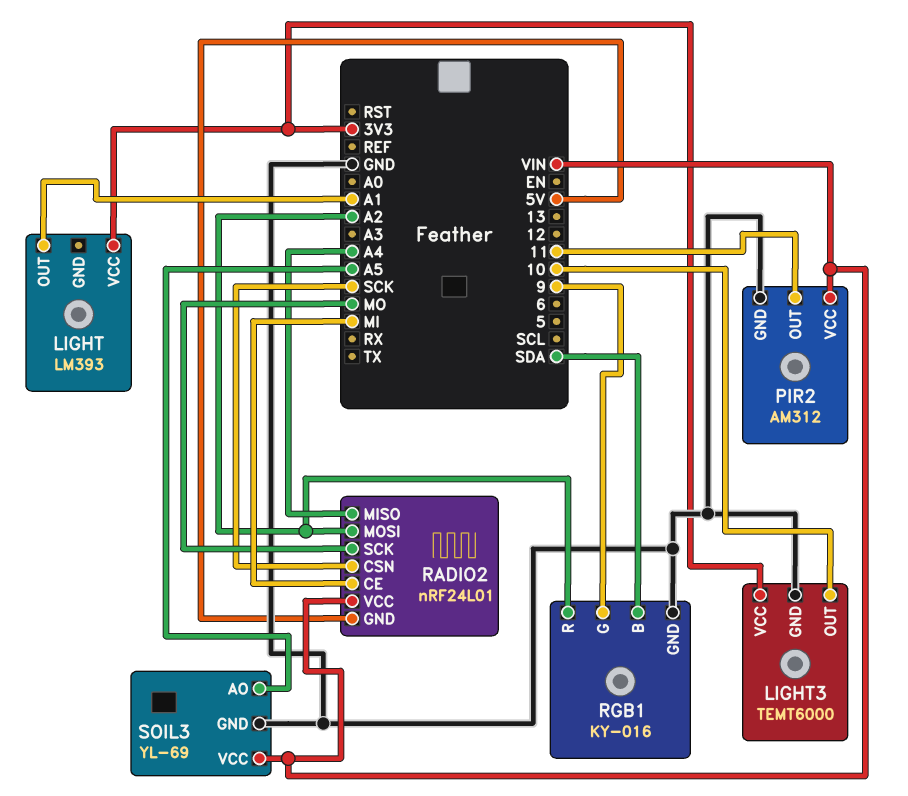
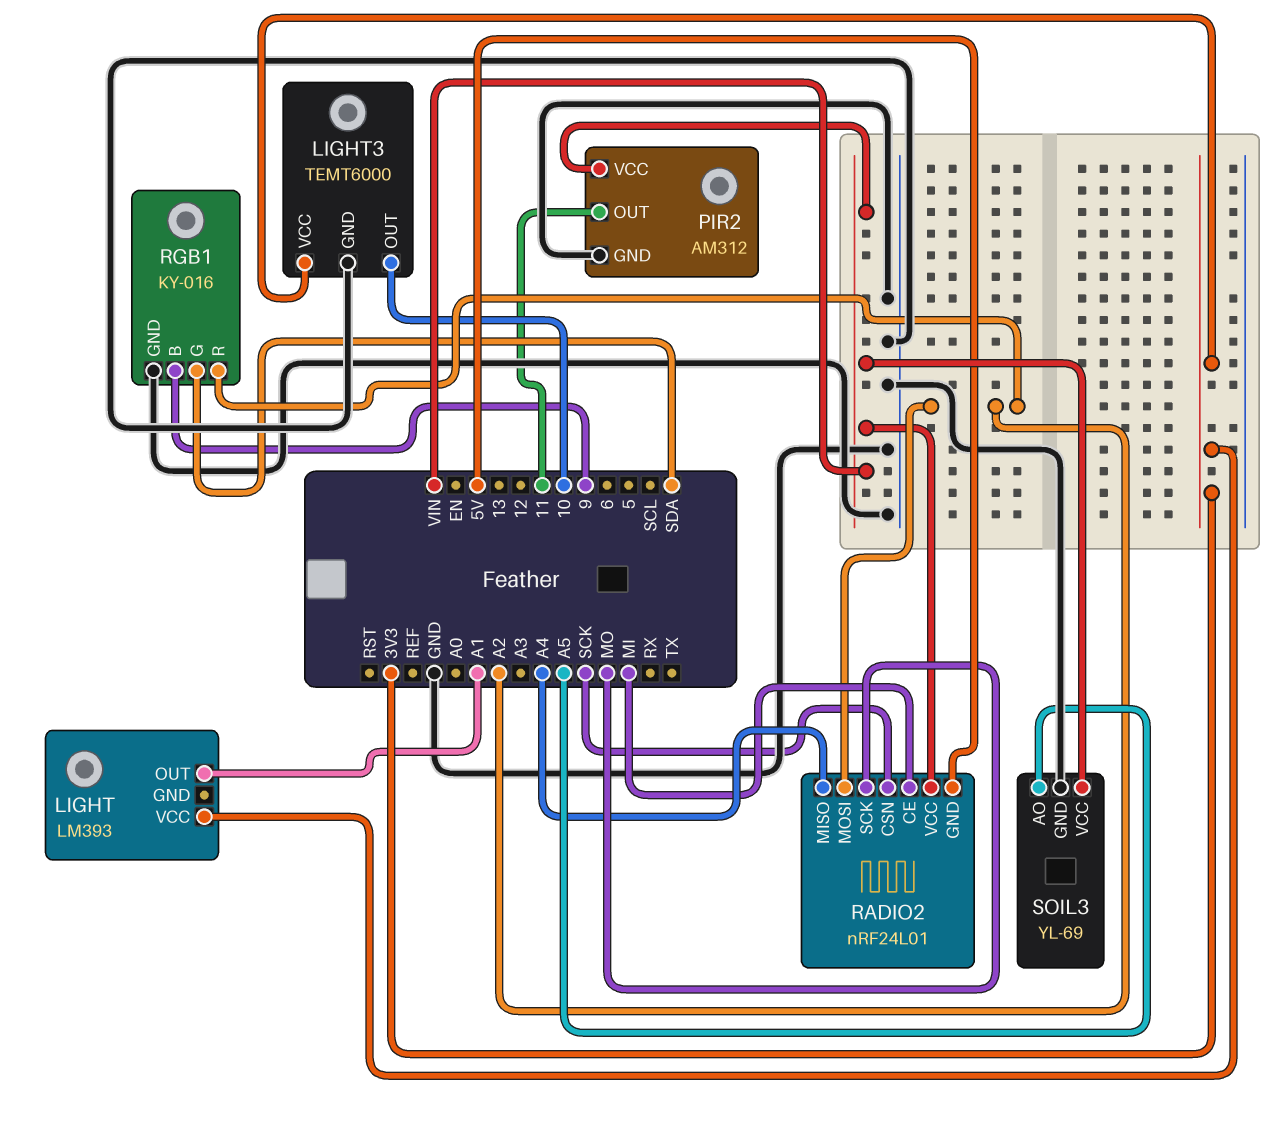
RGB1 pin B: SDA -> 9
RGB1 pin G: 9 -> SDA

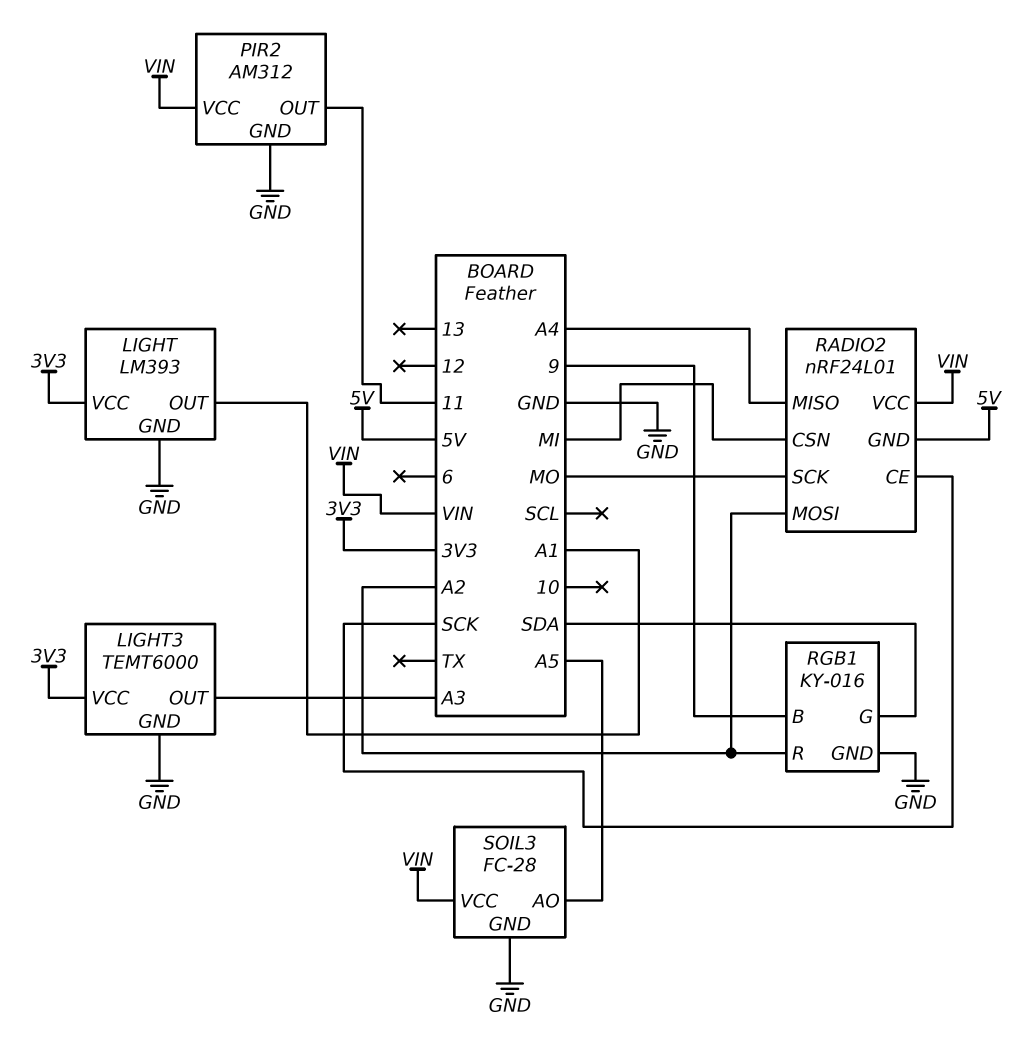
LIGHT pin GND: none -> GND
LIGHT3 pin OUT: 10 -> A3
RADIO2 pin CE: MI -> SCK
RADIO2 pin CSN: SCK -> MI
SOIL3: YL-69 -> FC-28

